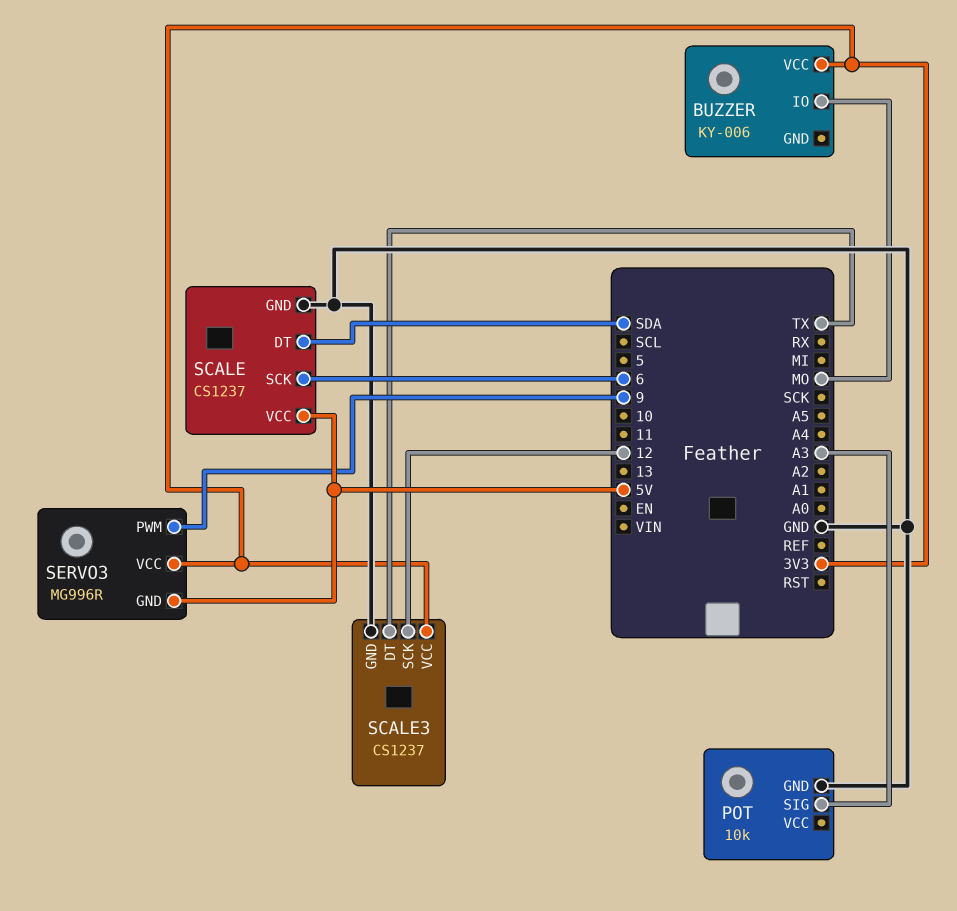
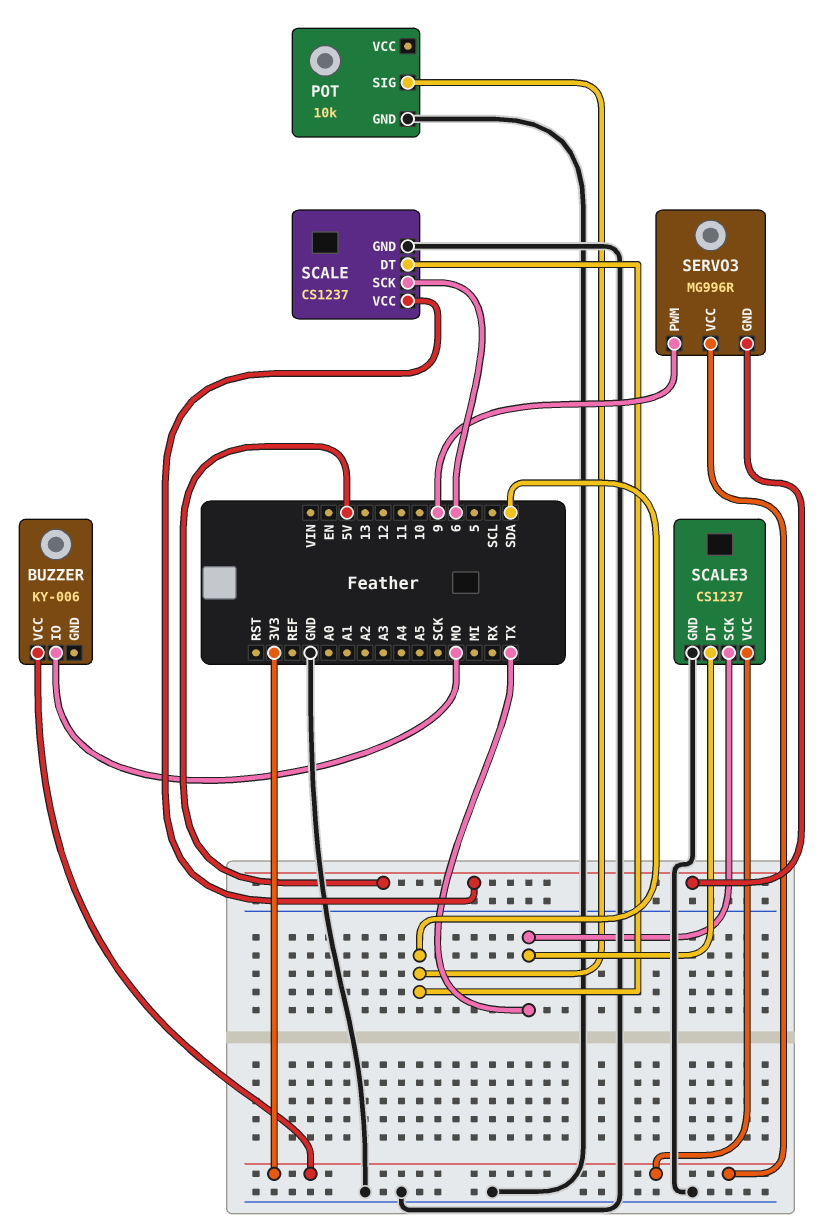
POT pin SIG: A3 -> SDA
SCALE3 pin SCK: 12 -> TX

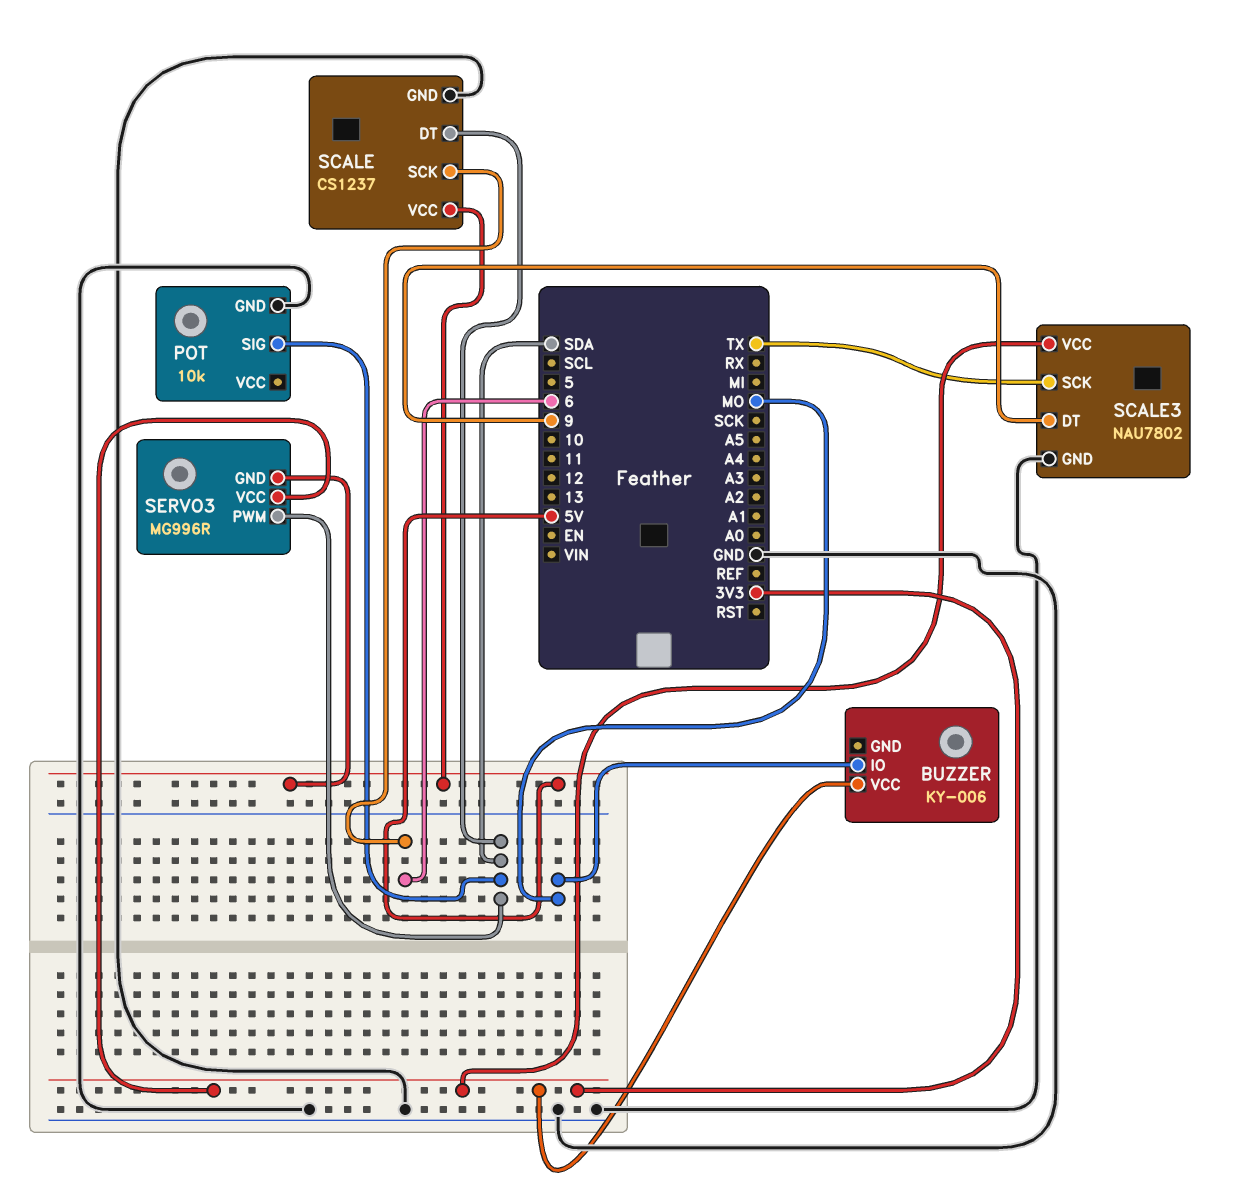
SCALE3: CS1237 -> NAU7802
SCALE3 pin DT: TX -> 9
SERVO3 pin PWM: 9 -> SDA

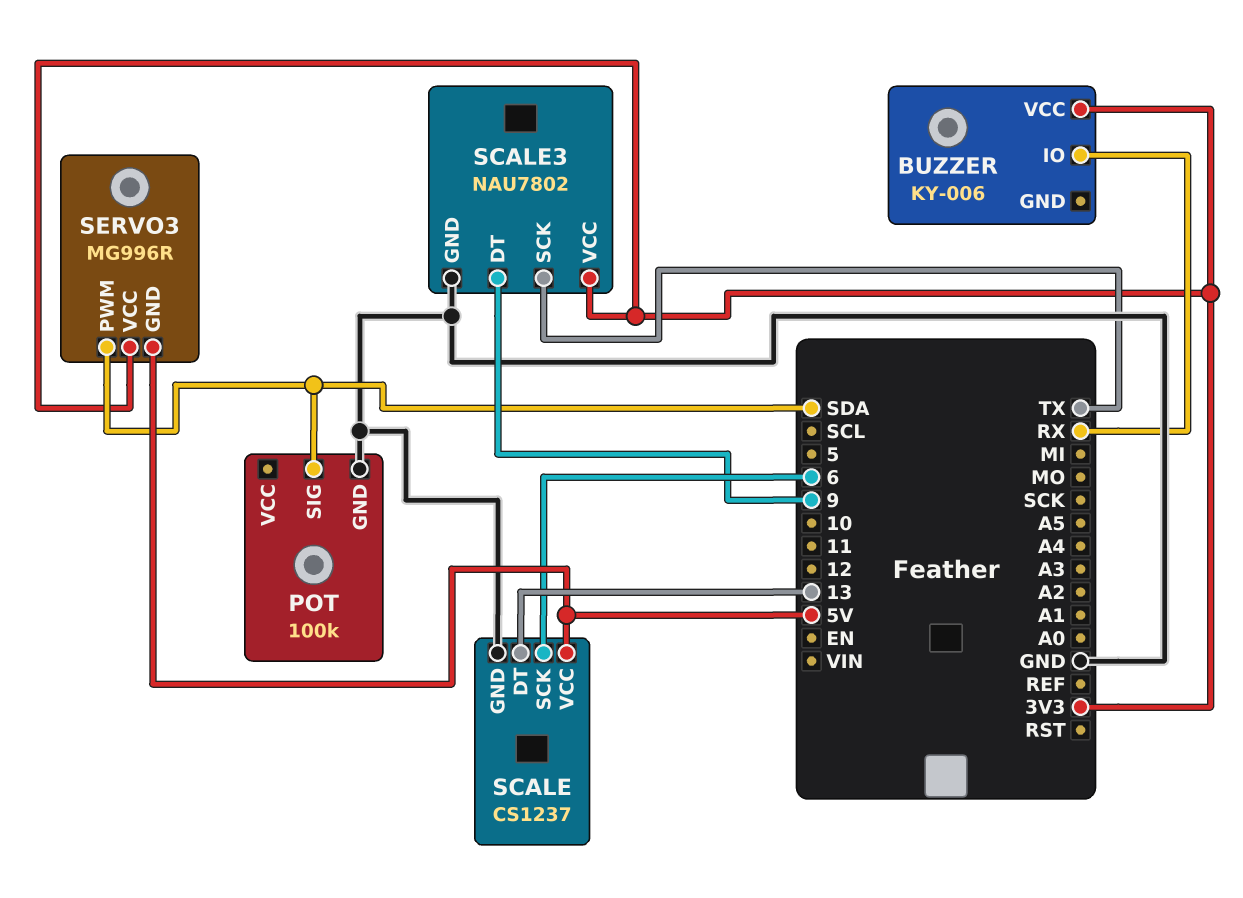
BUZZER pin IO: MO -> RX
POT: 10k -> 100k
SCALE pin DT: SDA -> 13

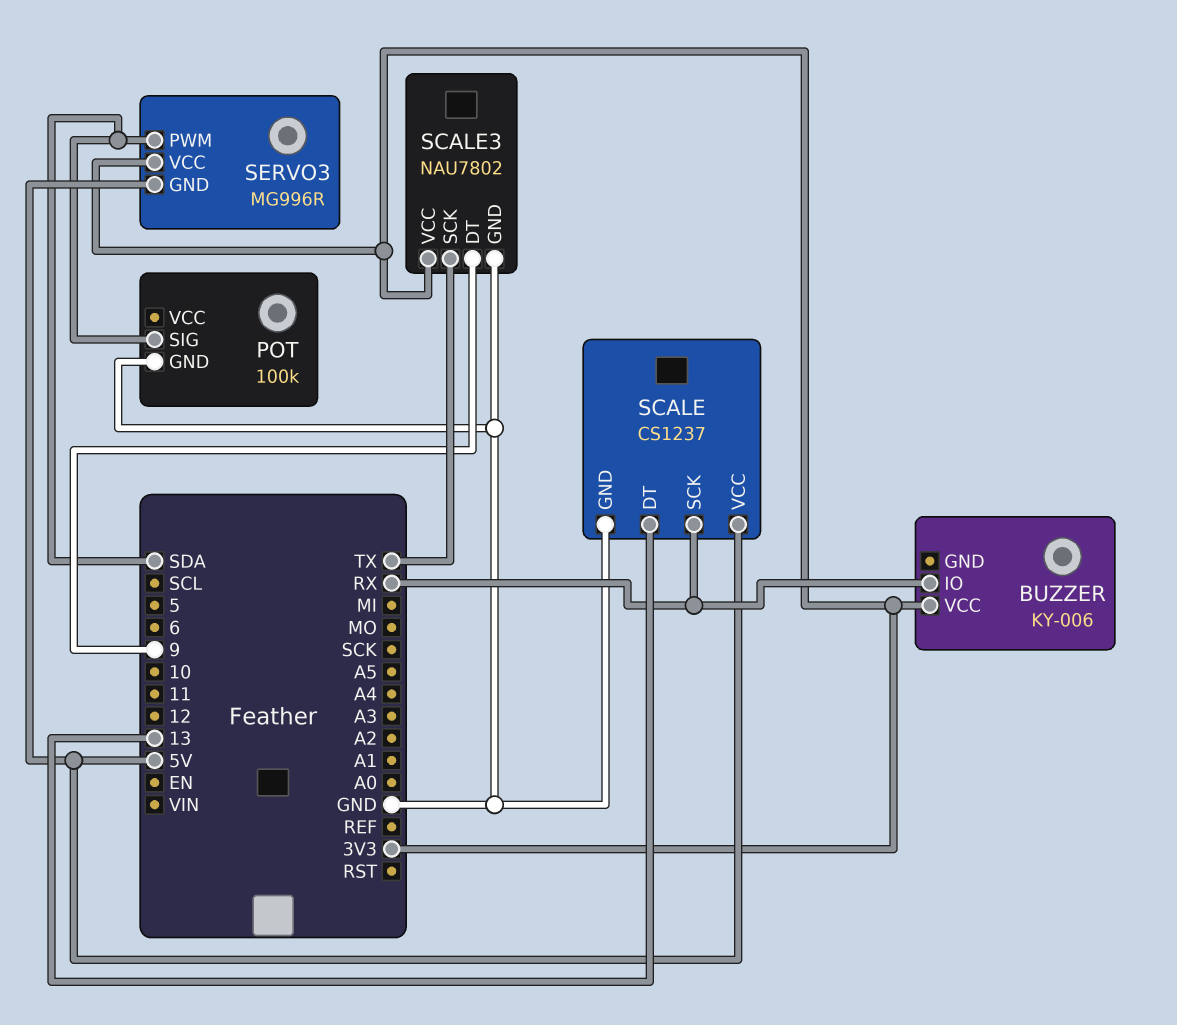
SCALE pin SCK: 6 -> RX

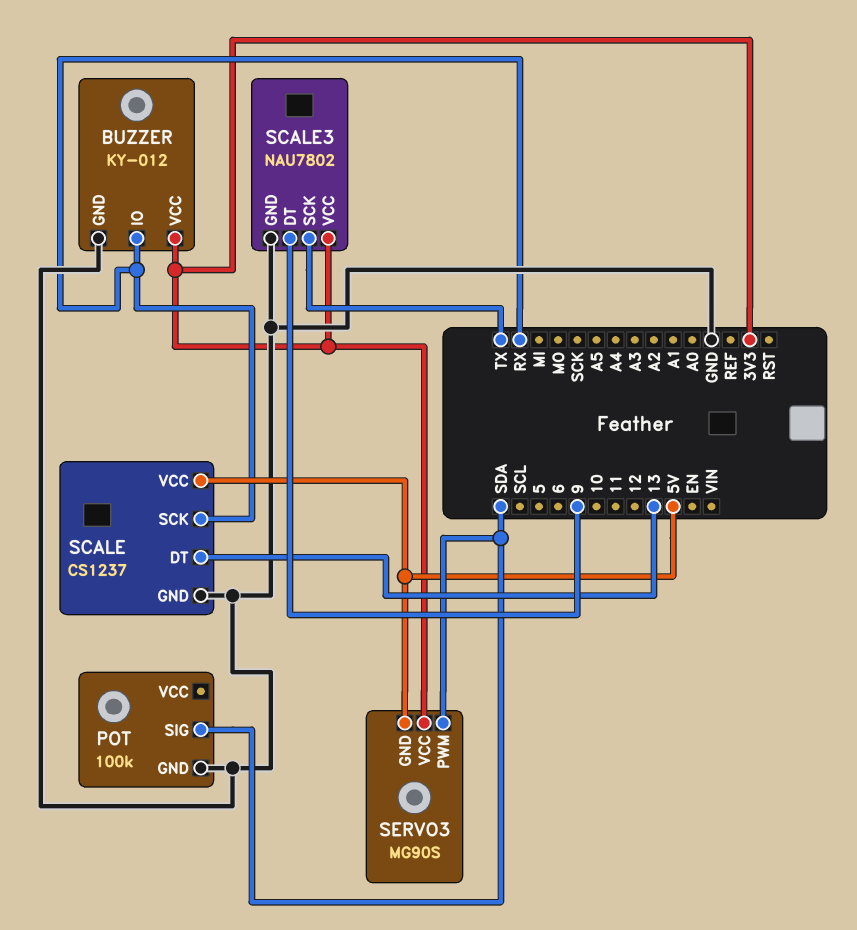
BUZZER: KY-006 -> KY-012
BUZZER pin GND: none -> GND
SERVO3: MG996R -> MG90S

